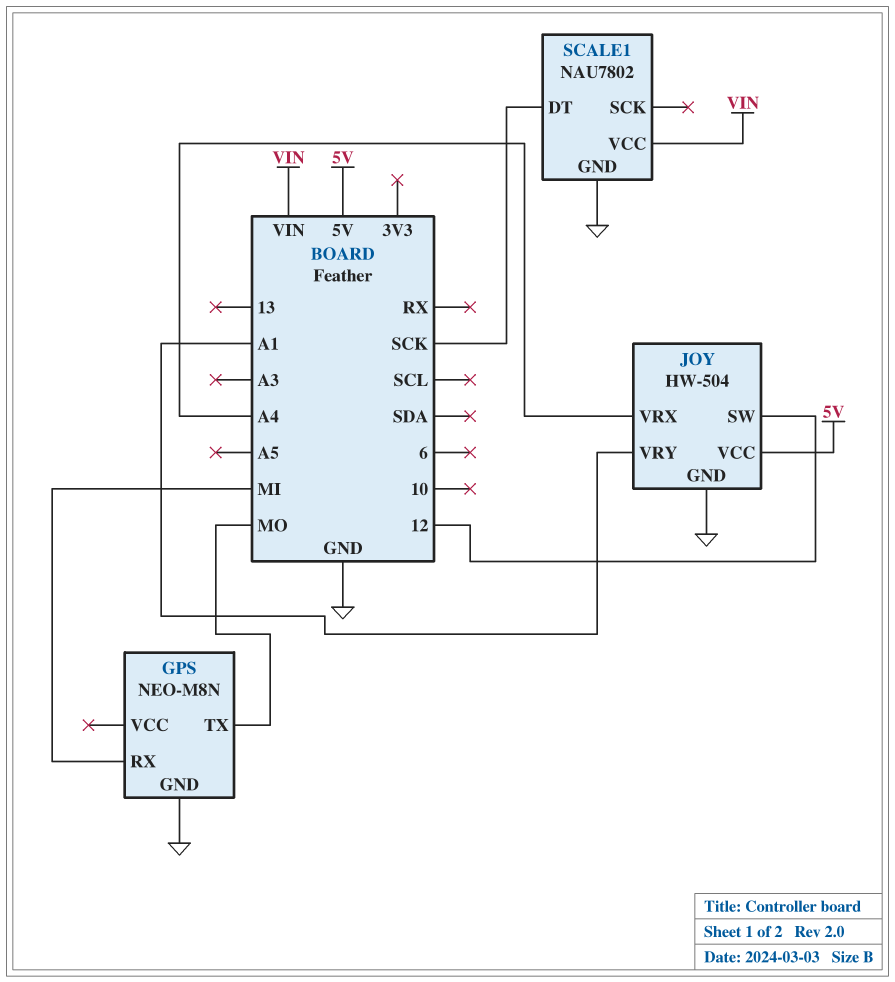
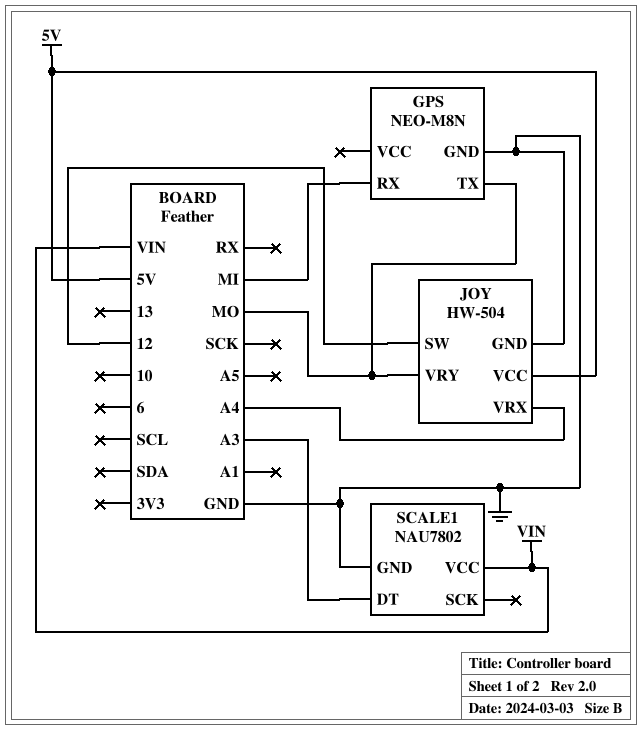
JOY pin VRY: A1 -> MO
SCALE1 pin DT: SCK -> A3

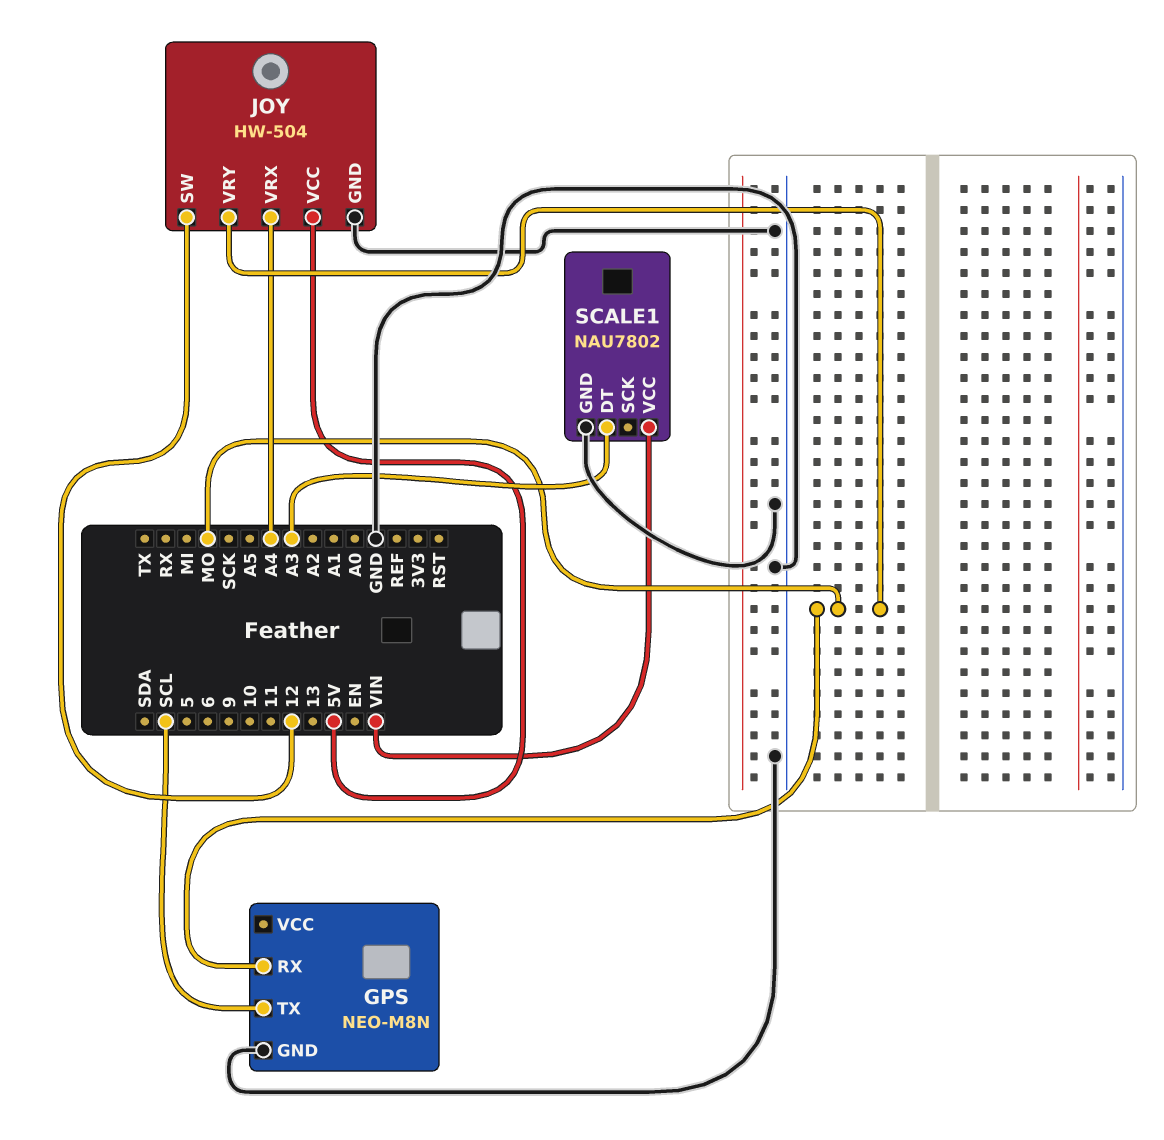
GPS pin RX: MI -> MO
GPS pin TX: MO -> SCL

